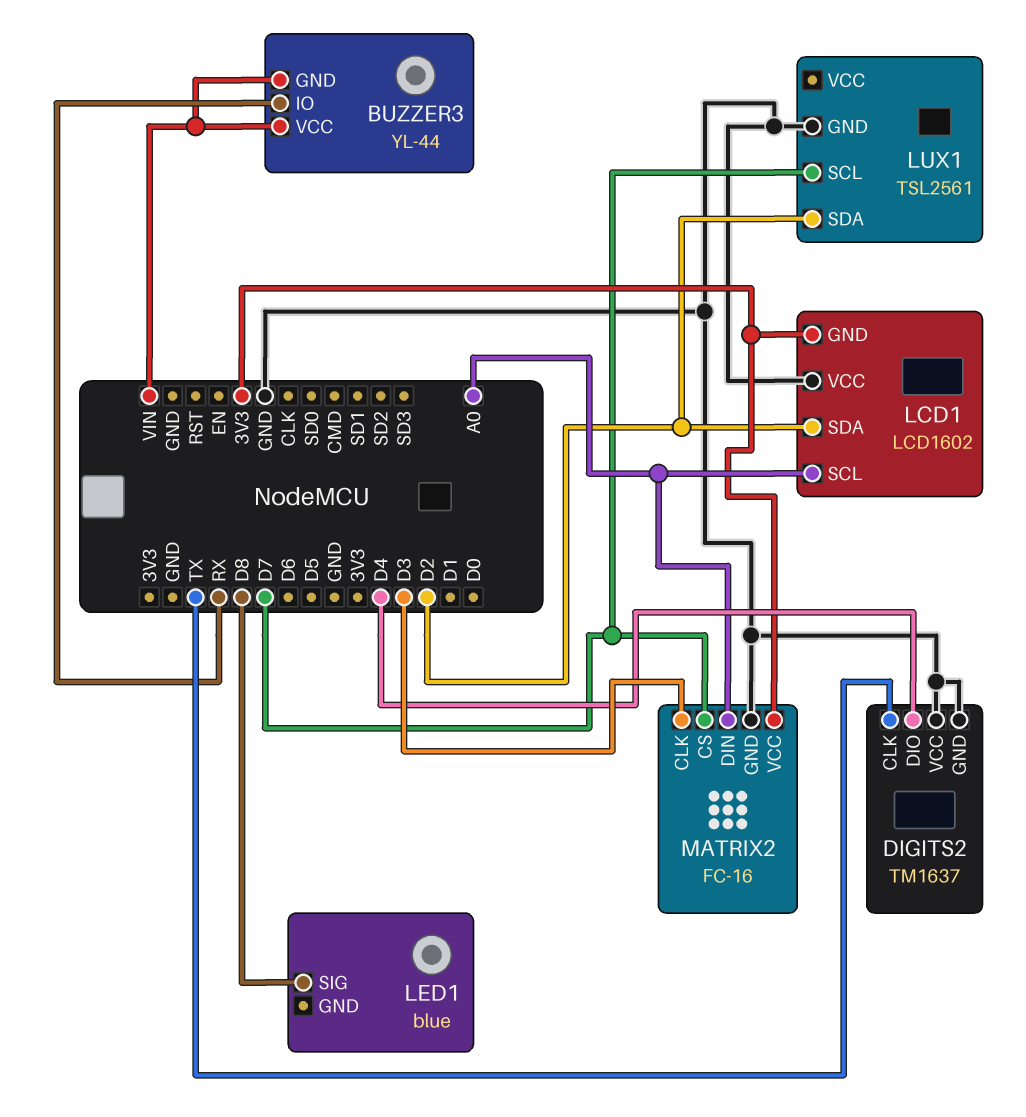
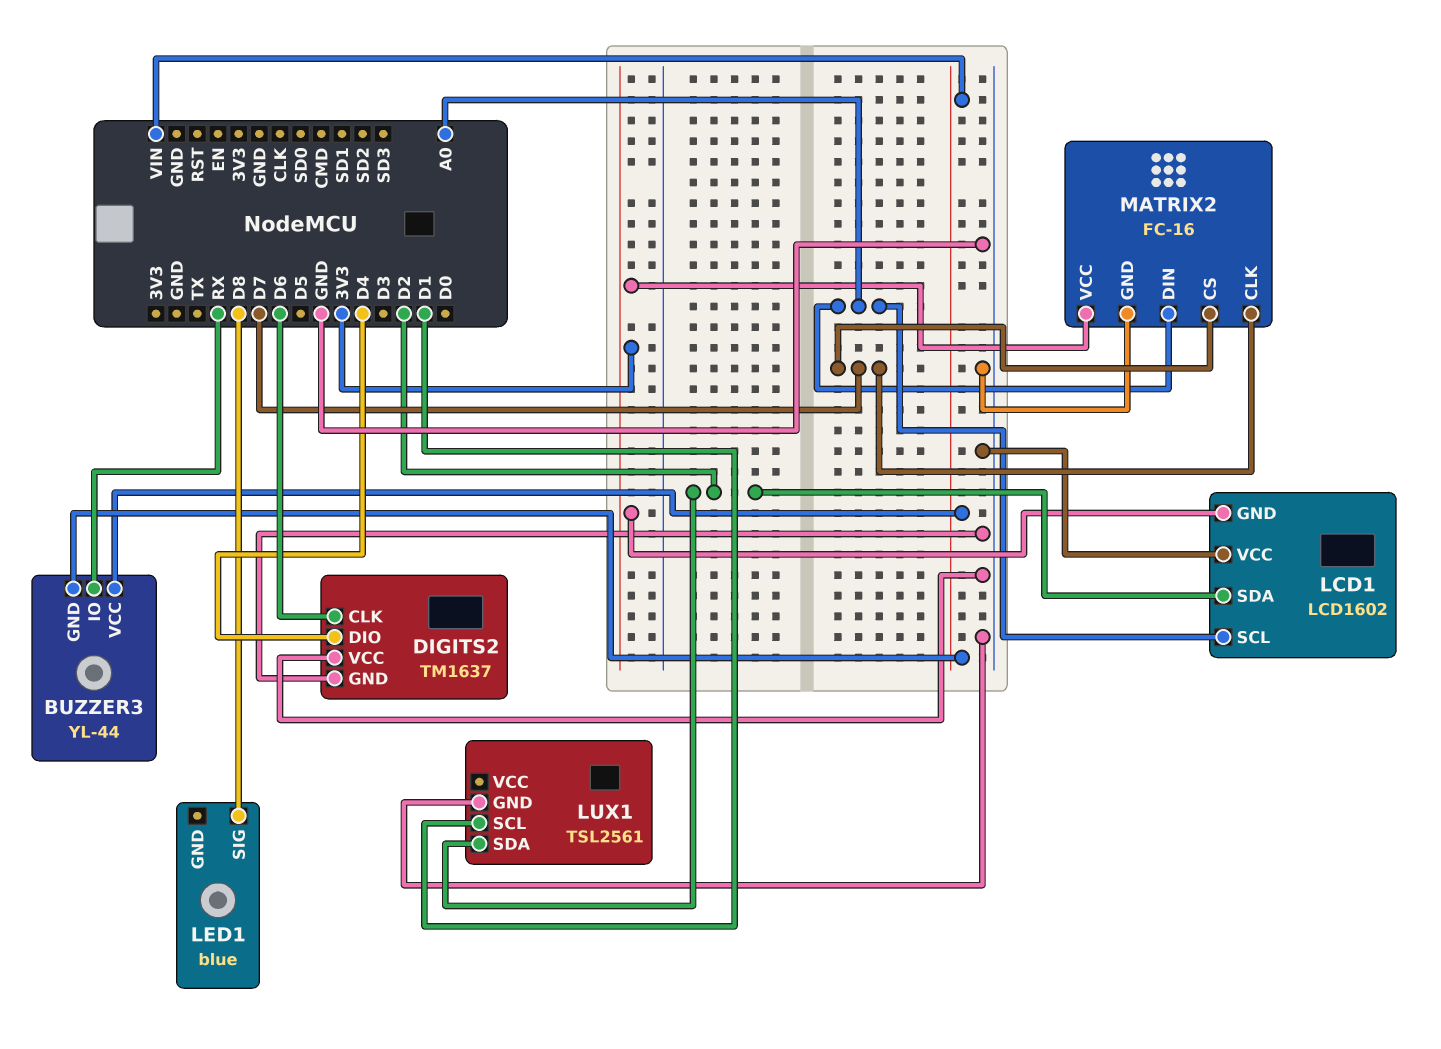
DIGITS2 pin CLK: TX -> D6
LUX1 pin SCL: D7 -> D1
MATRIX2 pin CLK: D3 -> D7

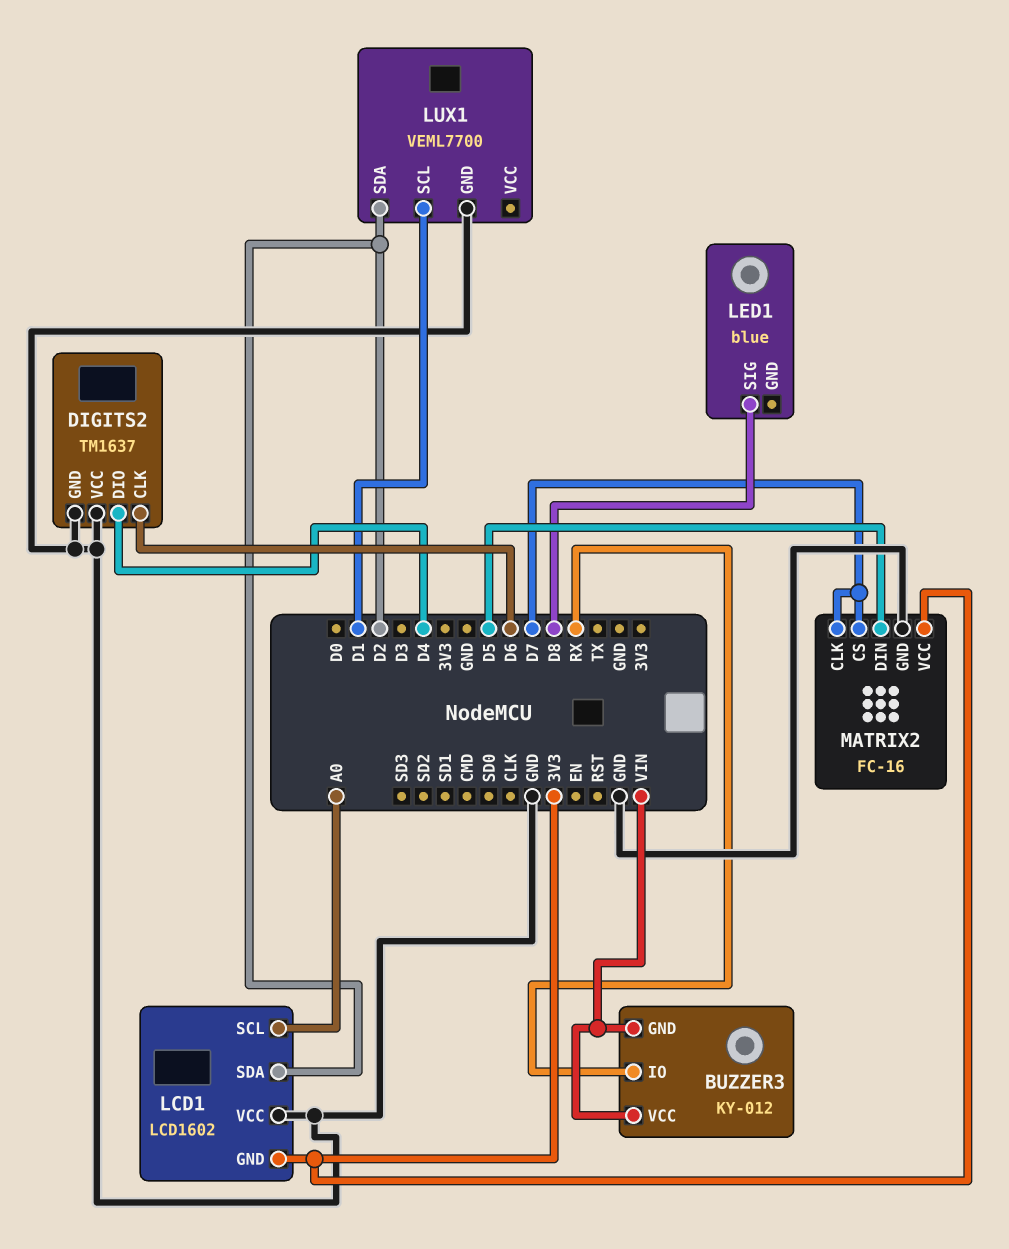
BUZZER3: YL-44 -> KY-012
LUX1: TSL2561 -> VEML7700
MATRIX2 pin DIN: A0 -> D5

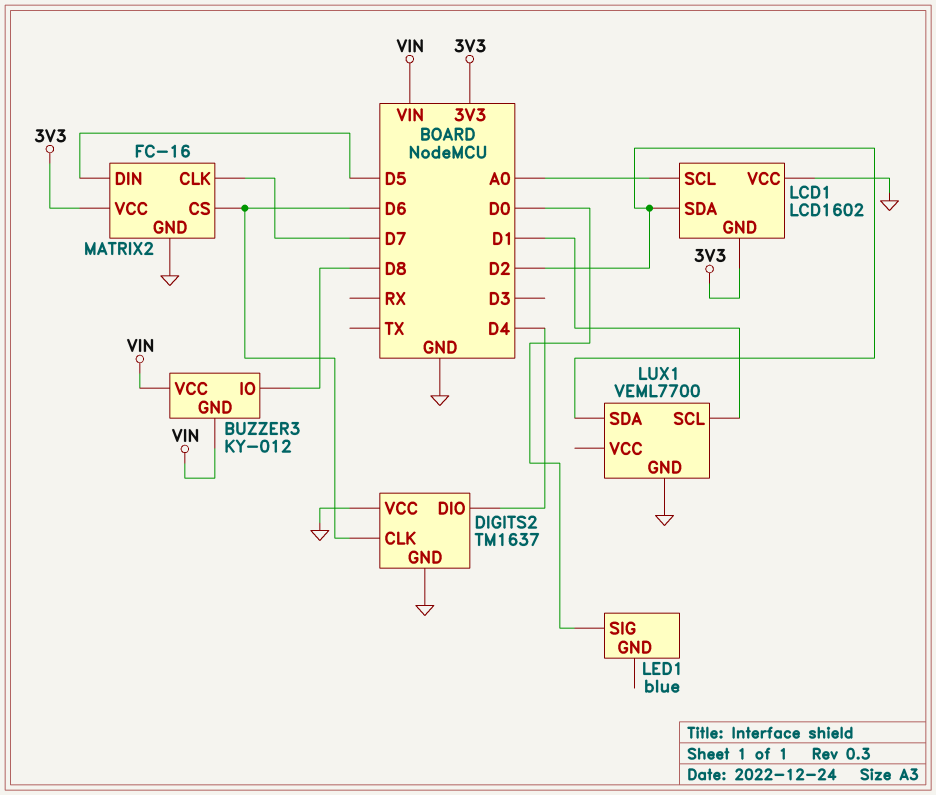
BUZZER3 pin IO: RX -> D8
LED1 pin SIG: D8 -> D0
MATRIX2 pin CS: D7 -> D6

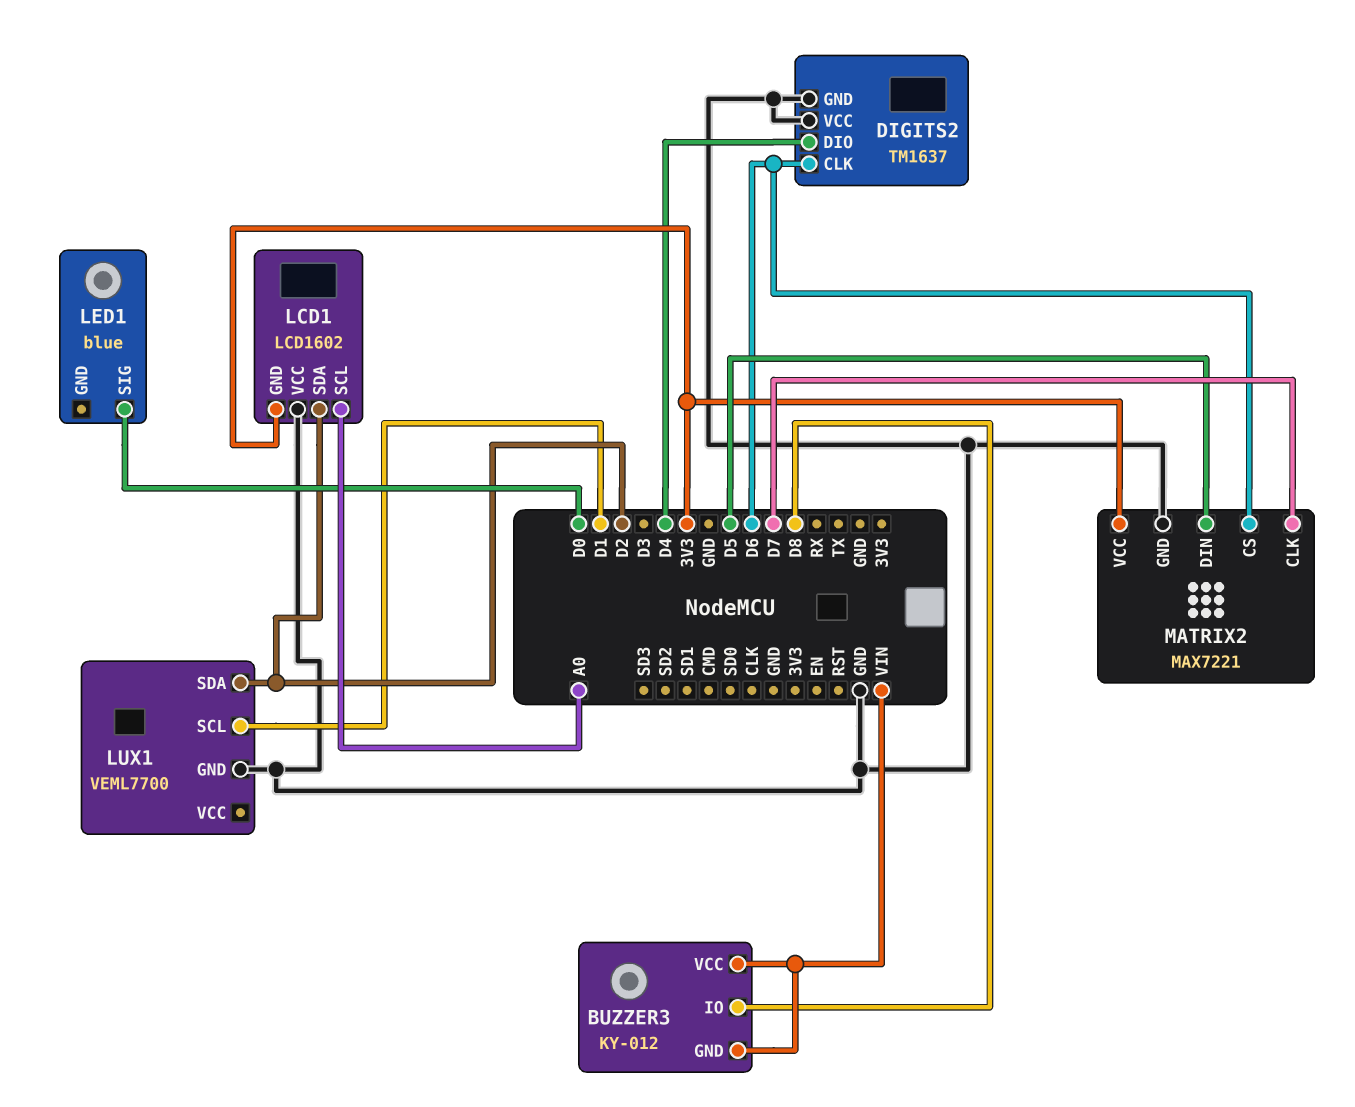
MATRIX2: FC-16 -> MAX7221

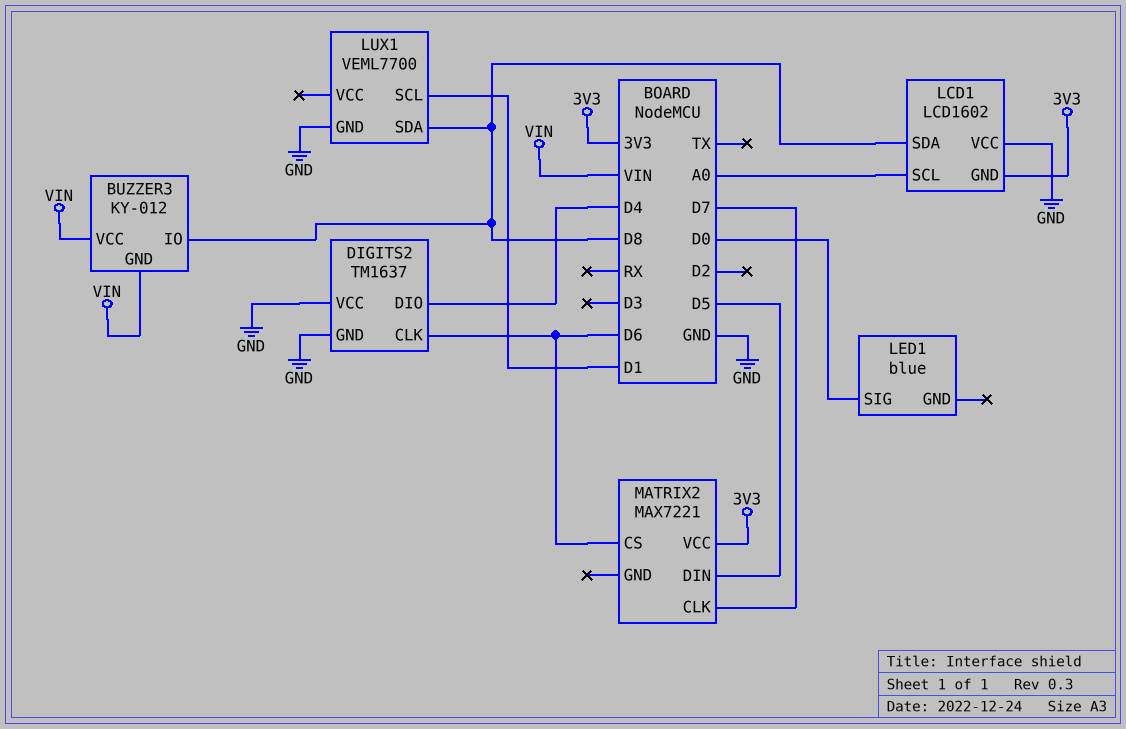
LCD1 pin SDA: D2 -> D8
LUX1 pin SDA: D2 -> D8
MATRIX2 pin GND: GND -> none

